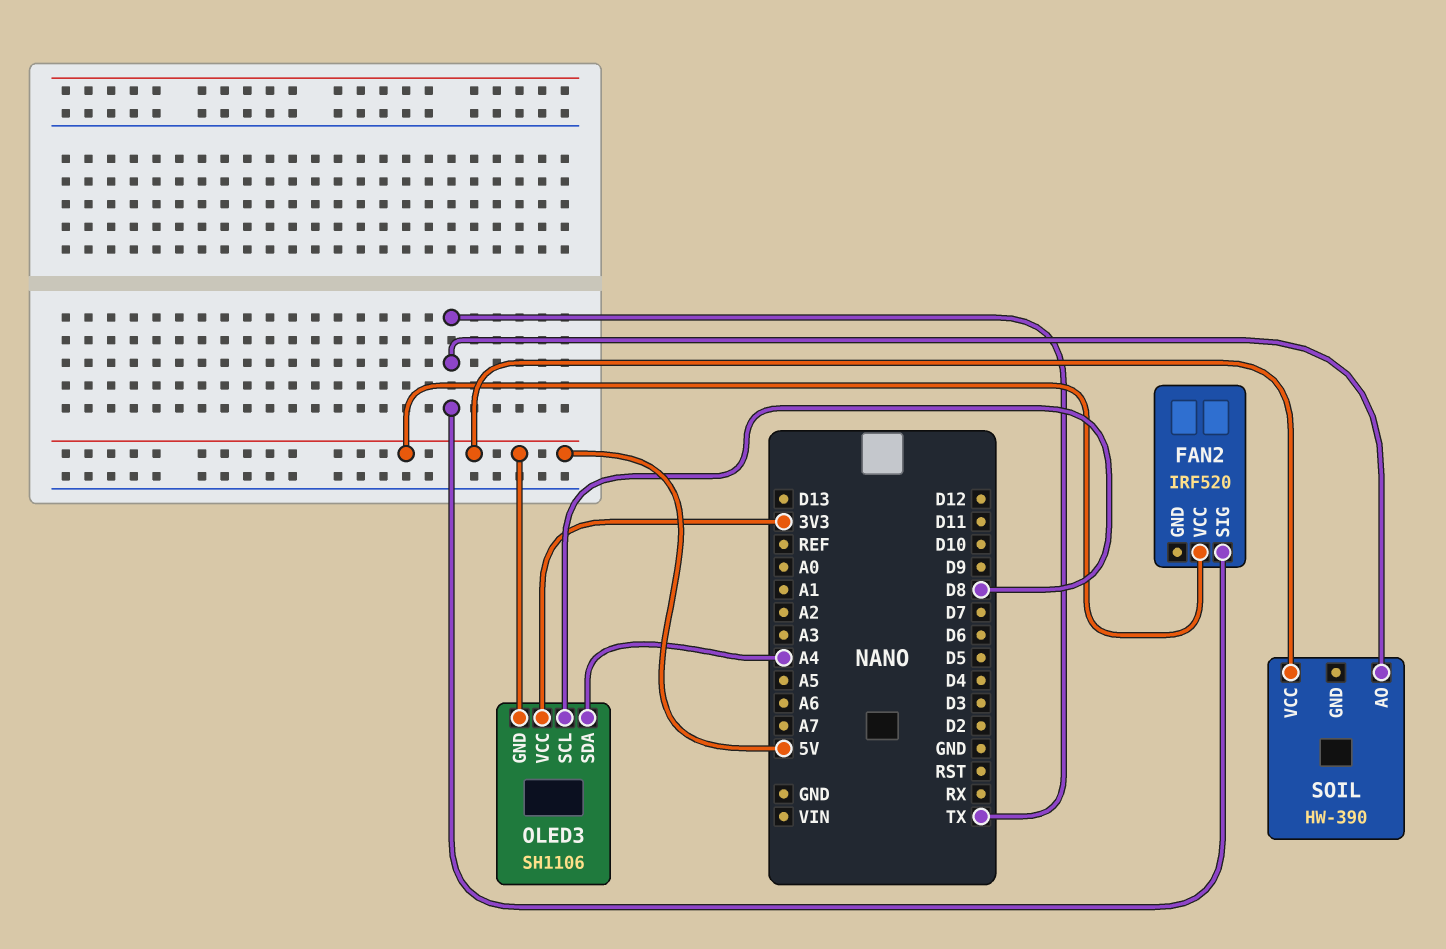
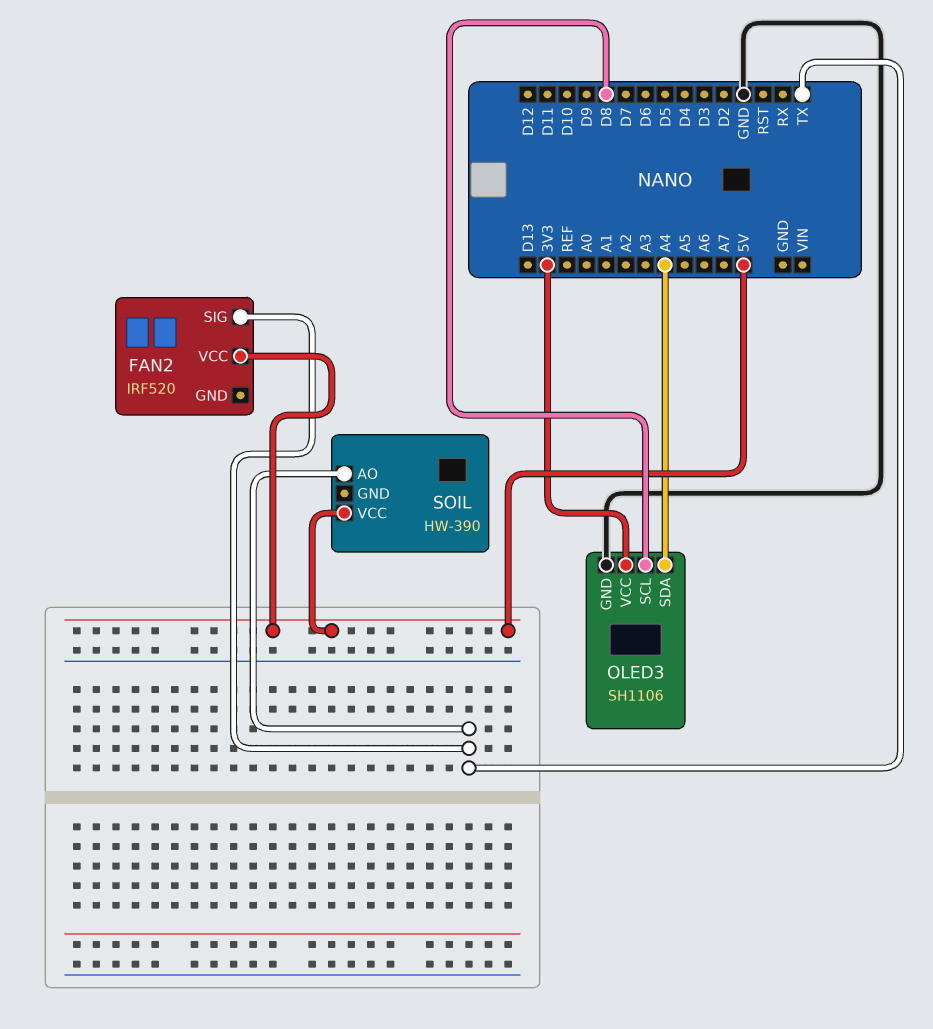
OLED3 pin GND: 5V -> GND

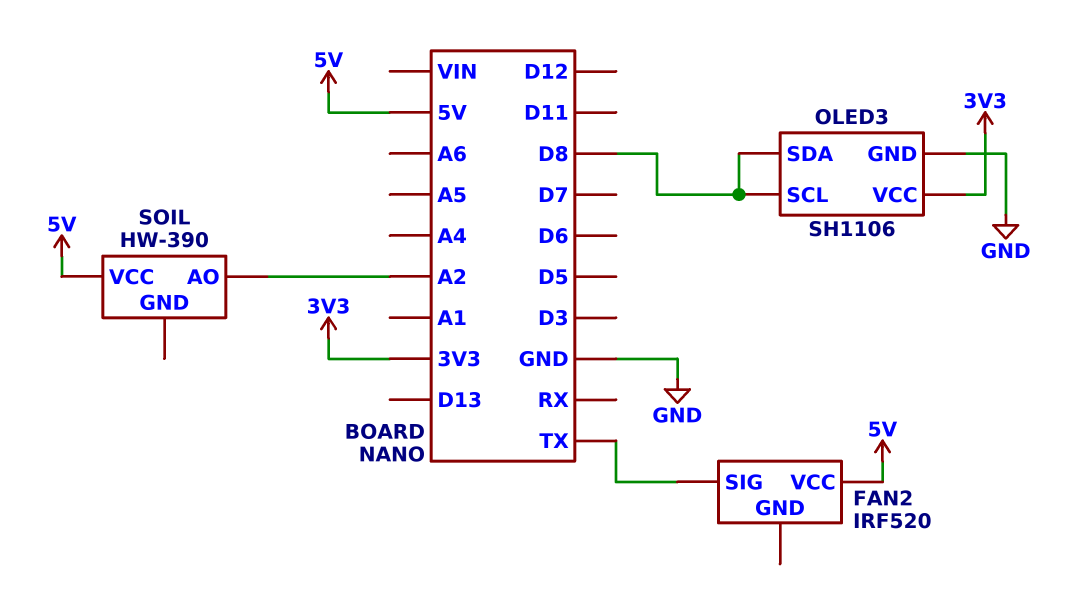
OLED3 pin SDA: A4 -> D8
SOIL pin AO: TX -> A2

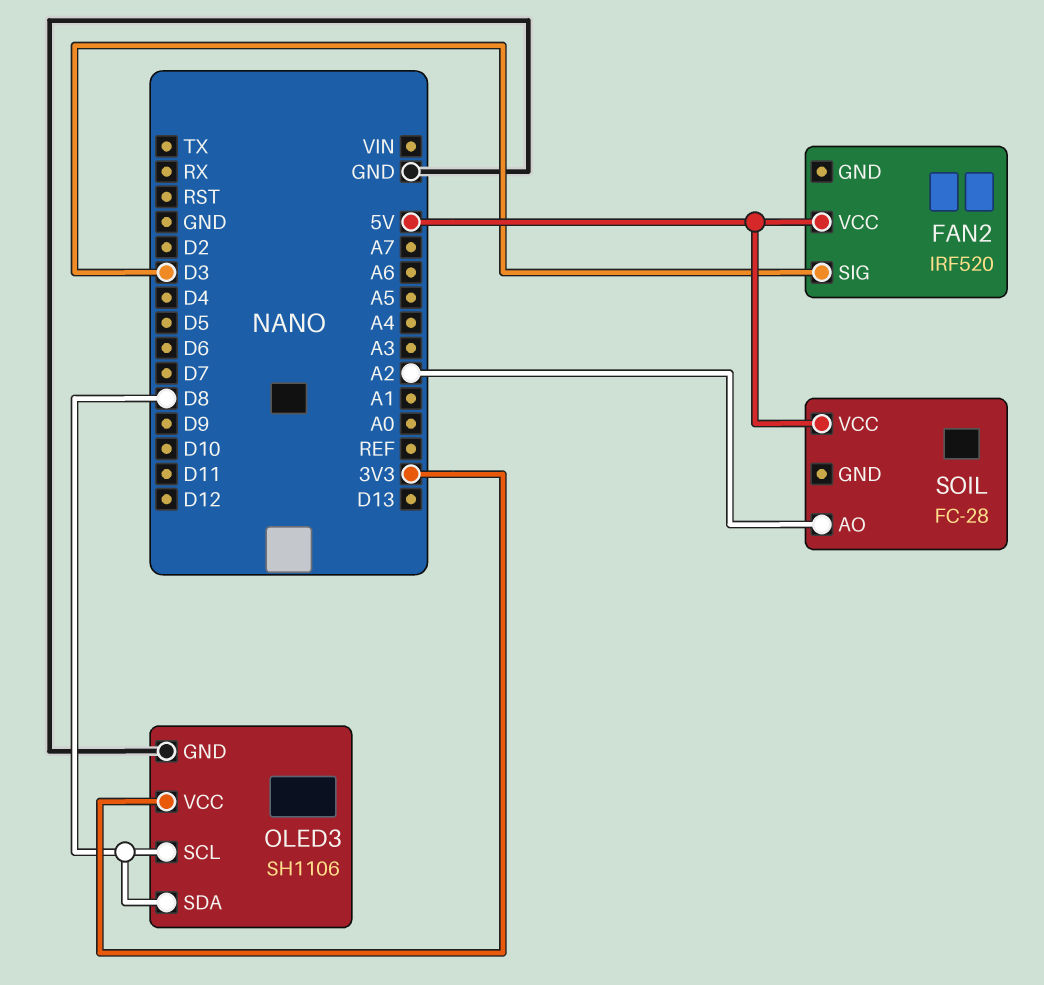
FAN2 pin SIG: TX -> D3
SOIL: HW-390 -> FC-28

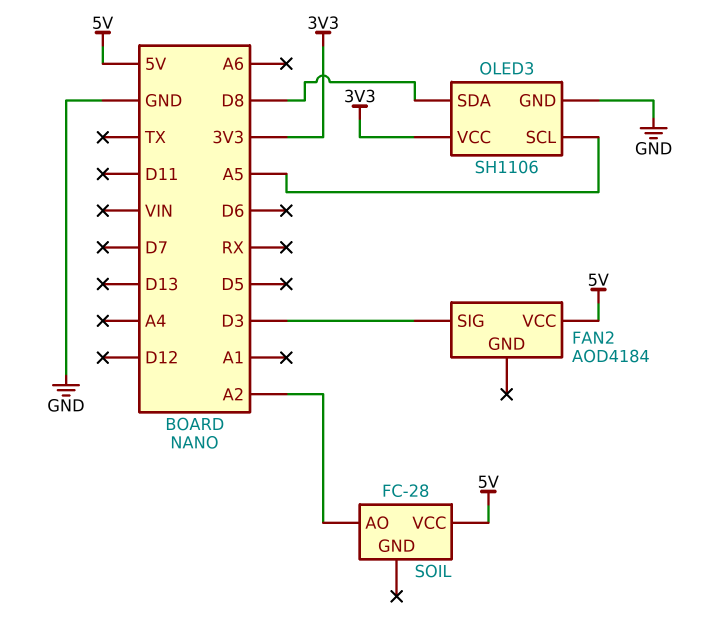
FAN2: IRF520 -> AOD4184
OLED3 pin SCL: D8 -> A5

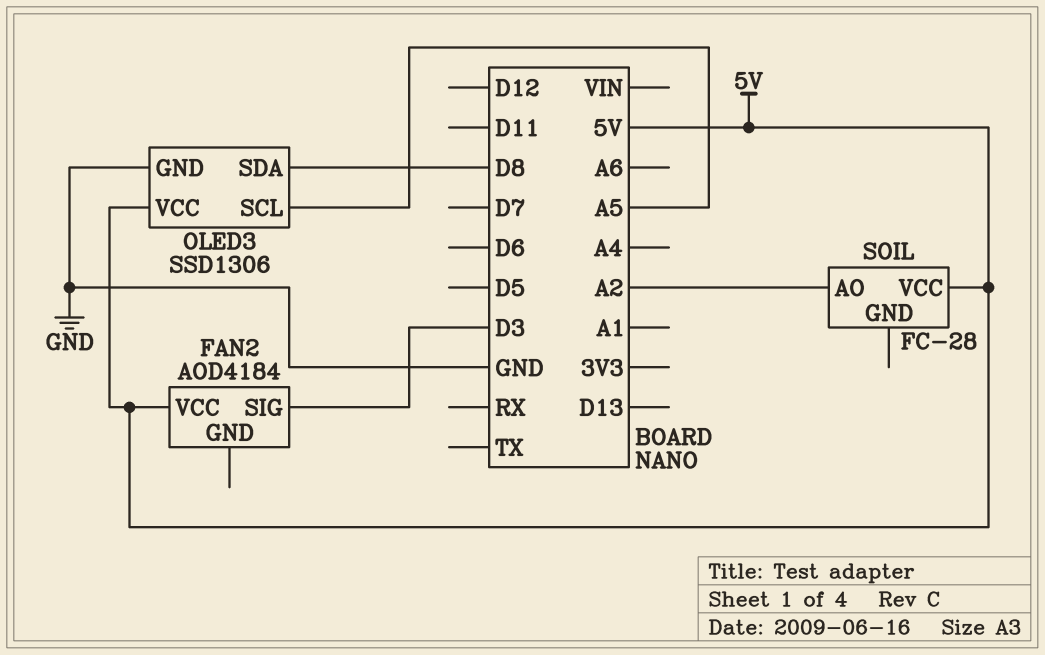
OLED3: SH1106 -> SSD1306
OLED3 pin VCC: 3V3 -> 5V

